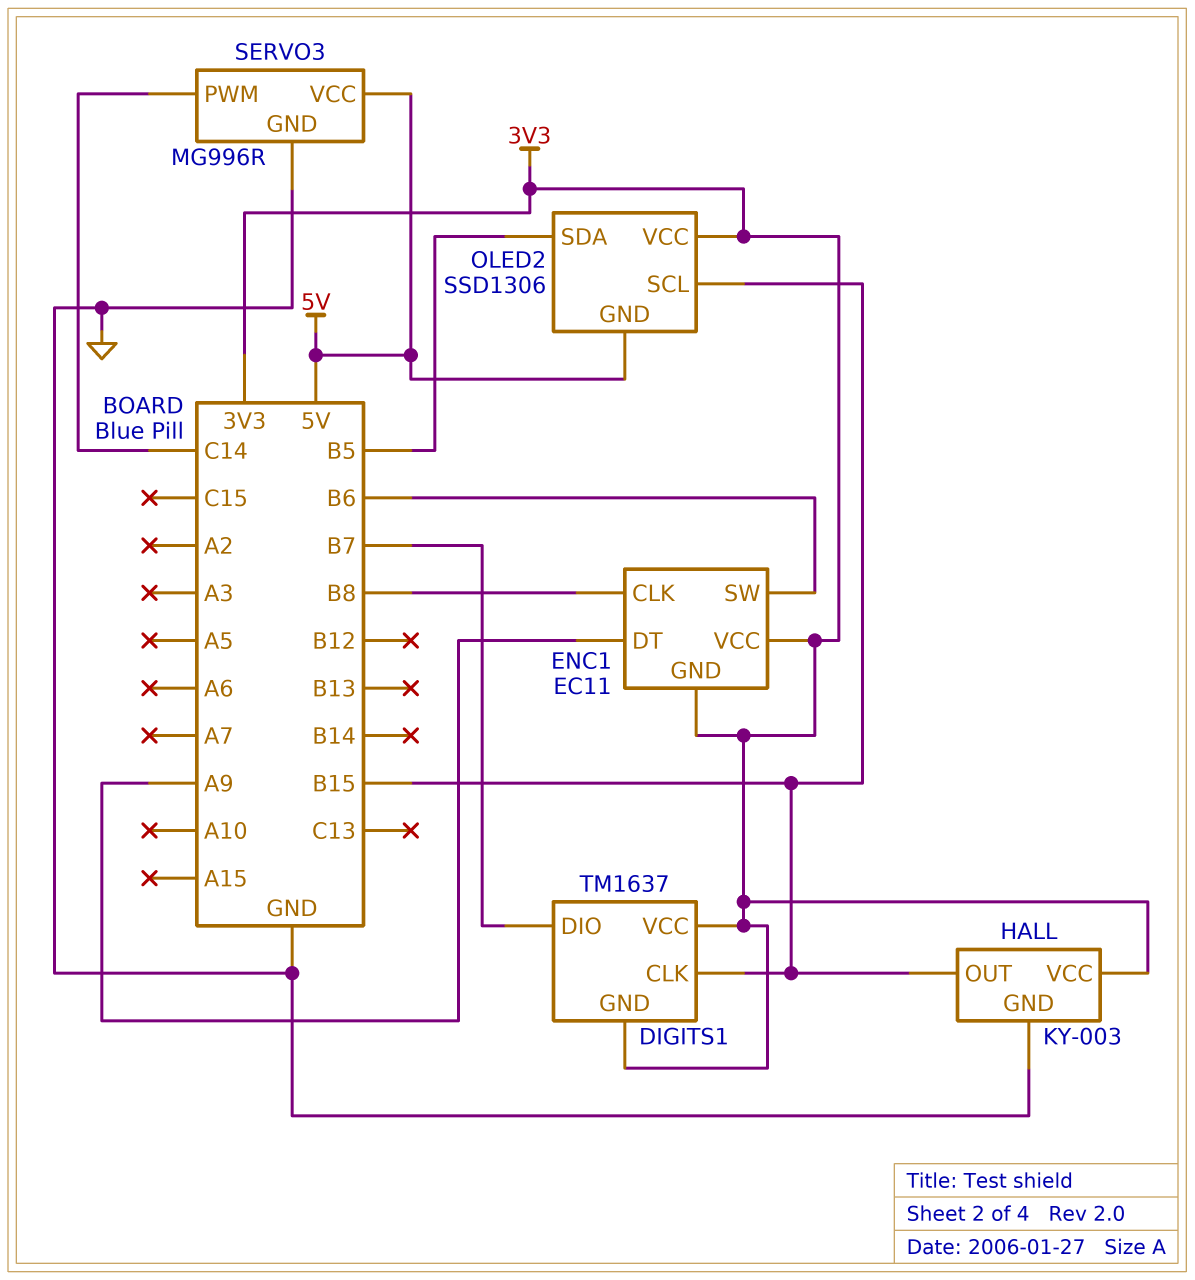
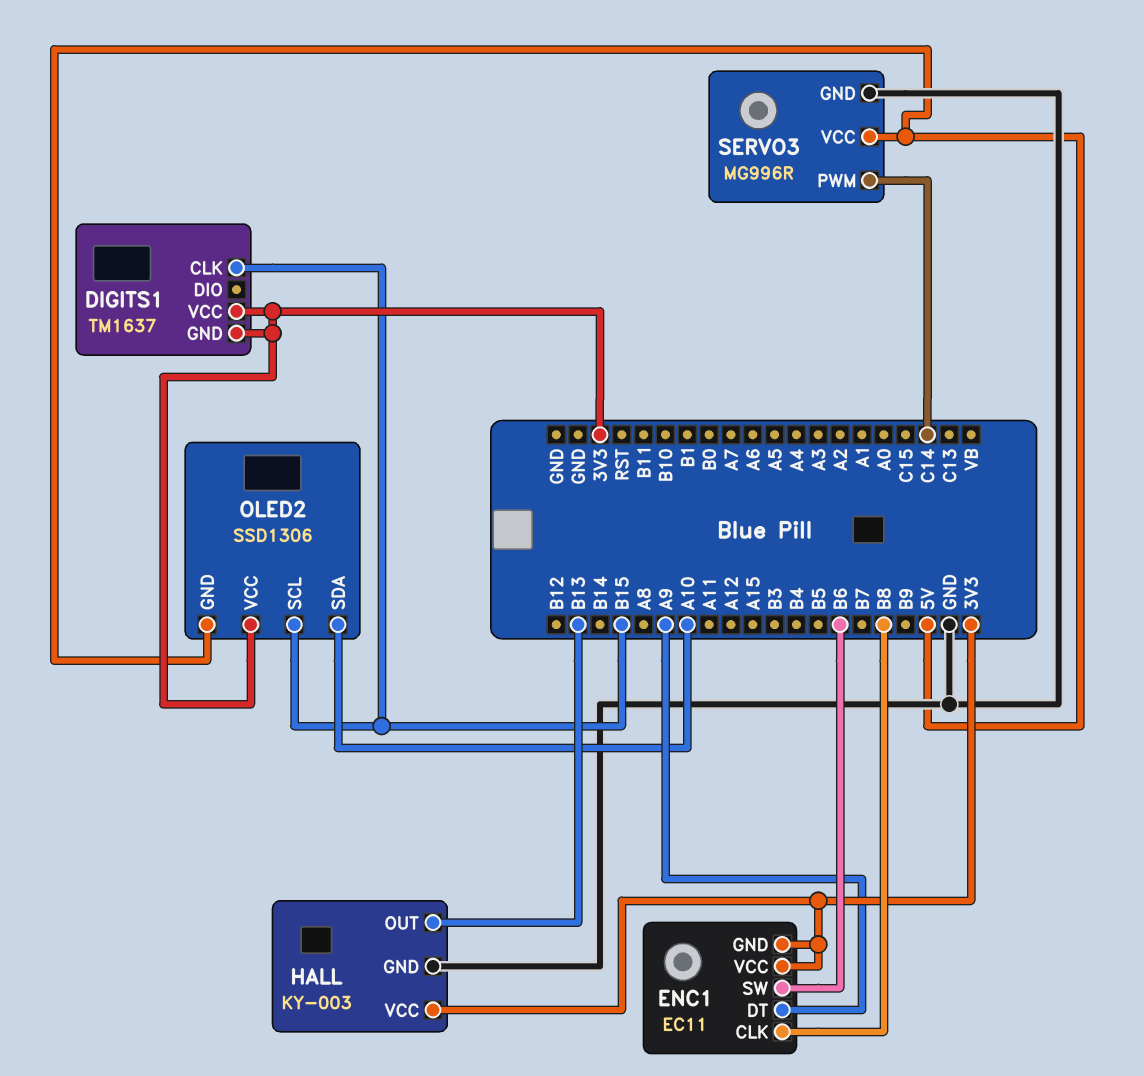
DIGITS1 pin DIO: B7 -> none
HALL pin OUT: B15 -> B13
OLED2 pin SDA: B5 -> A10

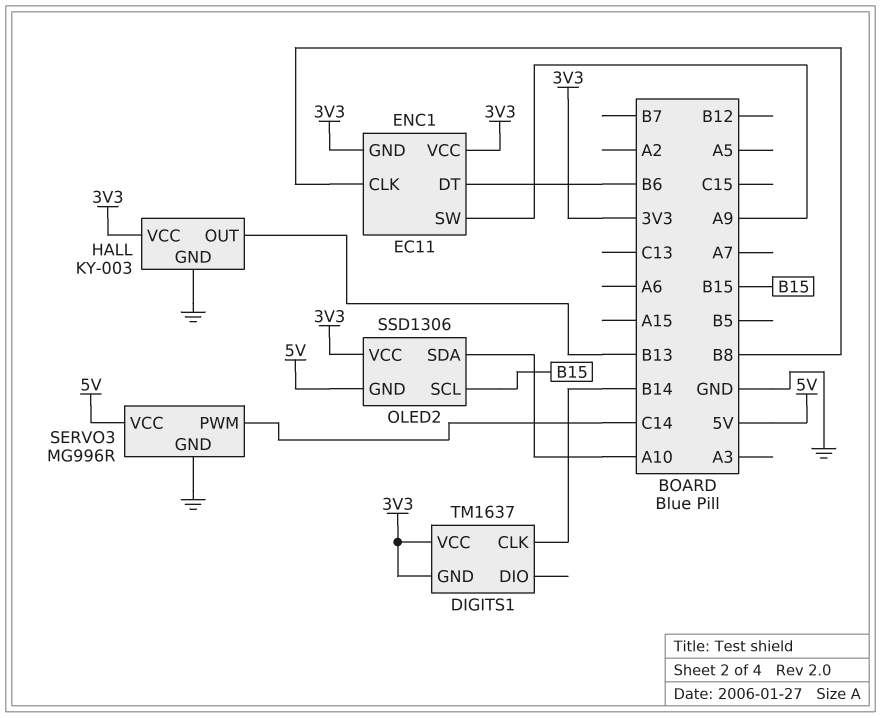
DIGITS1 pin CLK: B15 -> B14
ENC1 pin DT: A9 -> B6
ENC1 pin SW: B6 -> A9

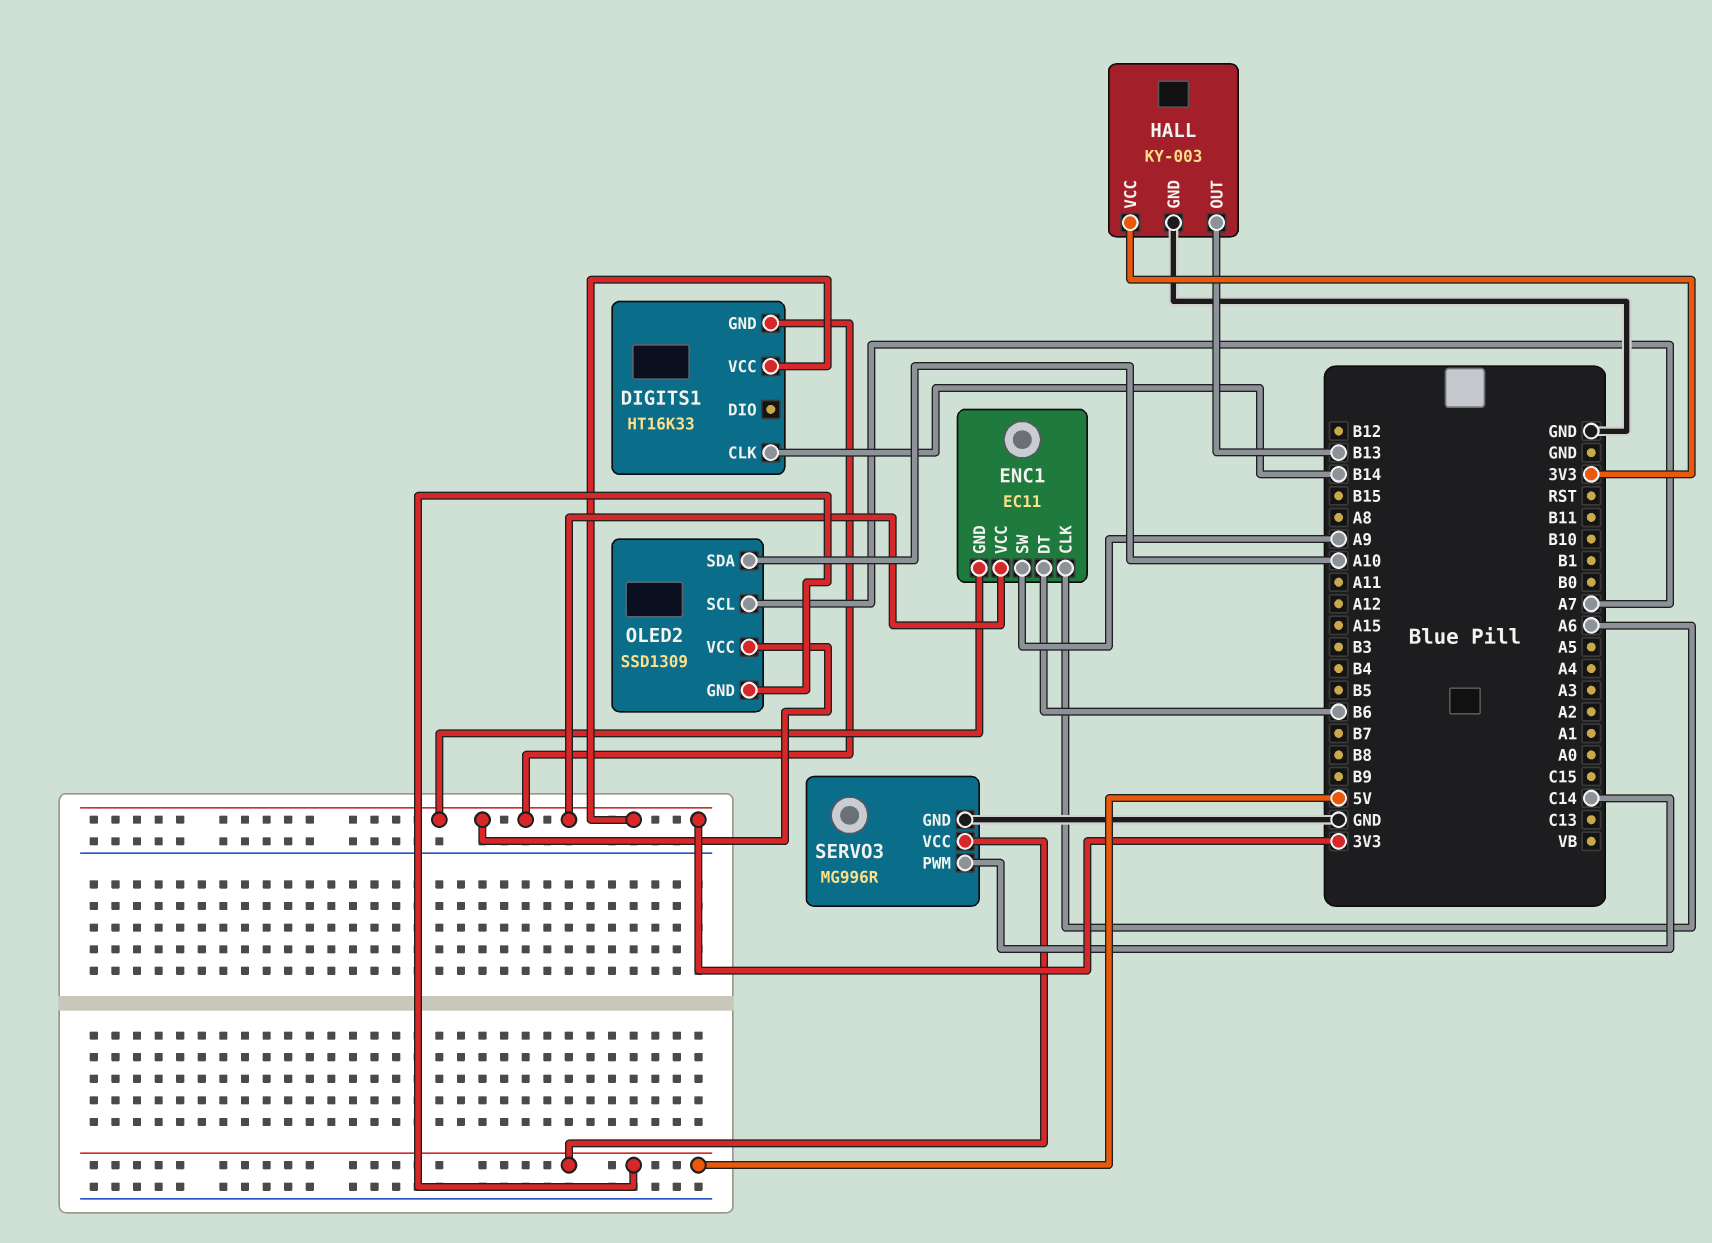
DIGITS1: TM1637 -> HT16K33
ENC1 pin CLK: B8 -> A6
OLED2: SSD1306 -> SSD1309
OLED2 pin SCL: B15 -> A7

